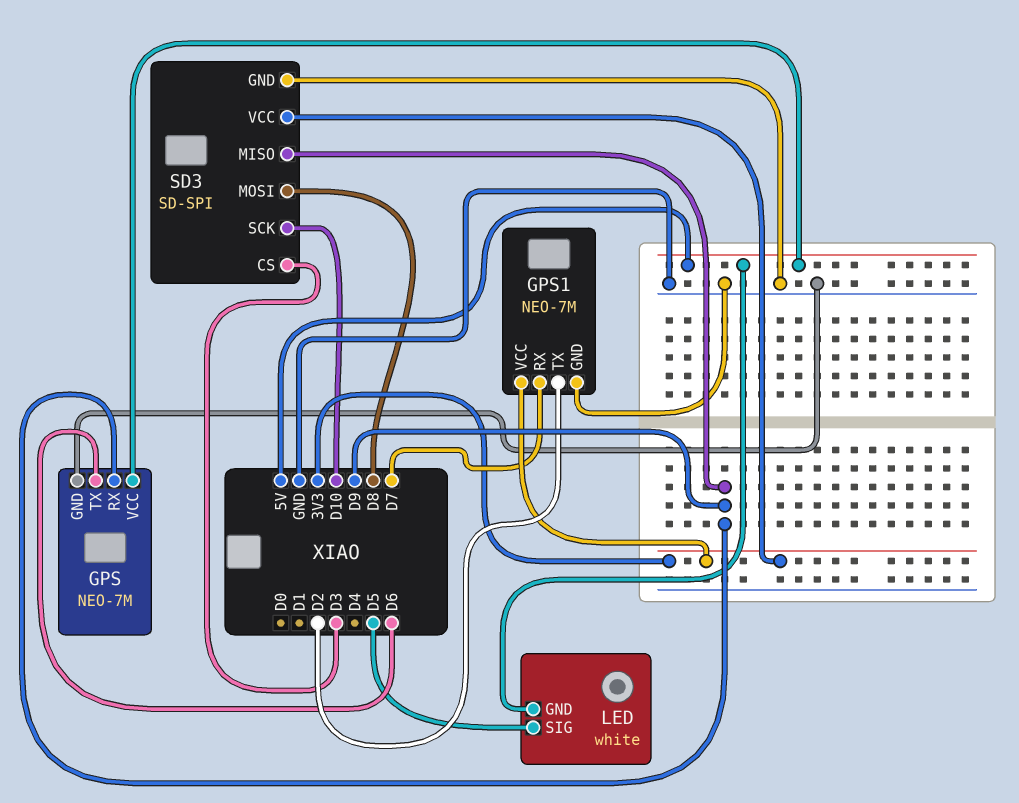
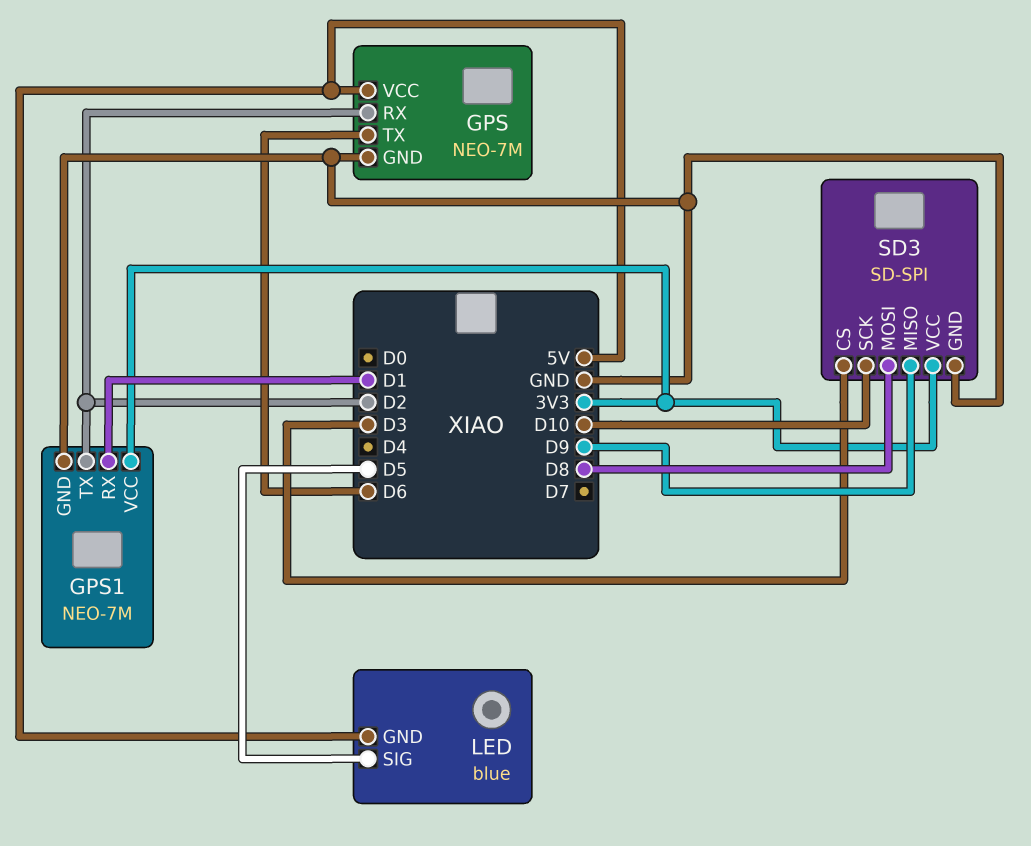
GPS pin RX: D9 -> D2
GPS1 pin RX: D7 -> D1
LED: white -> blue

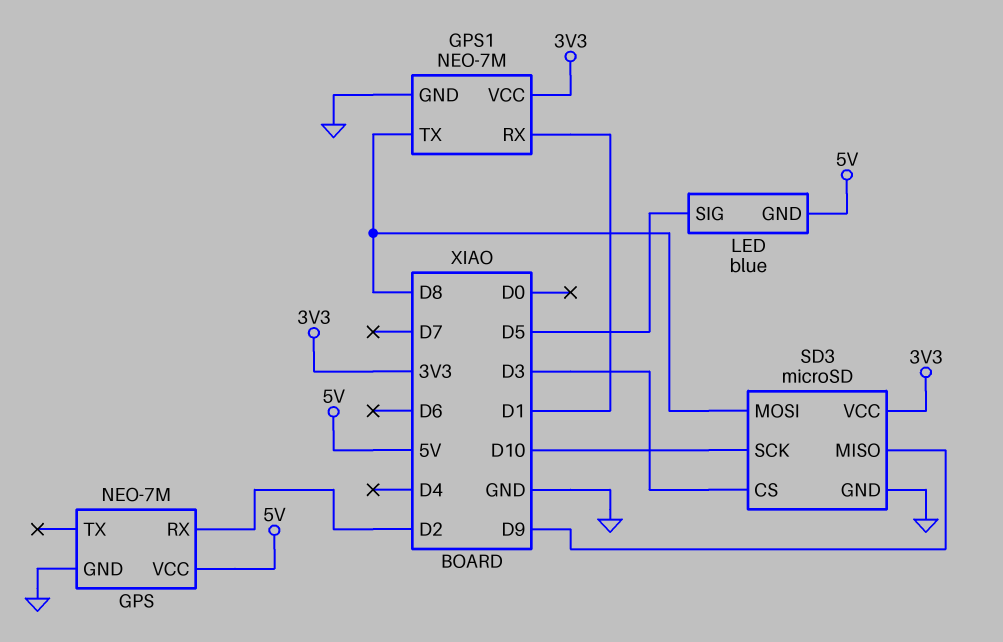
GPS pin TX: D6 -> none
GPS1 pin TX: D2 -> D8
SD3: SD-SPI -> microSD

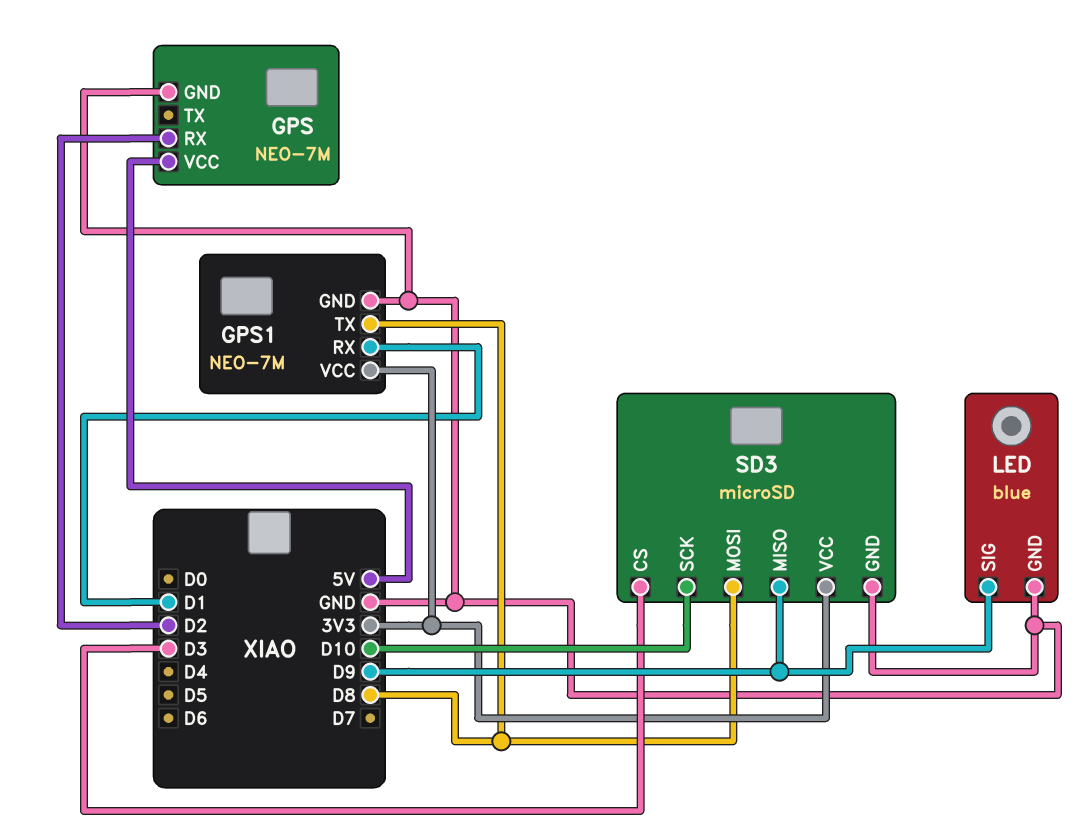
LED pin GND: 5V -> GND
LED pin SIG: D5 -> D9

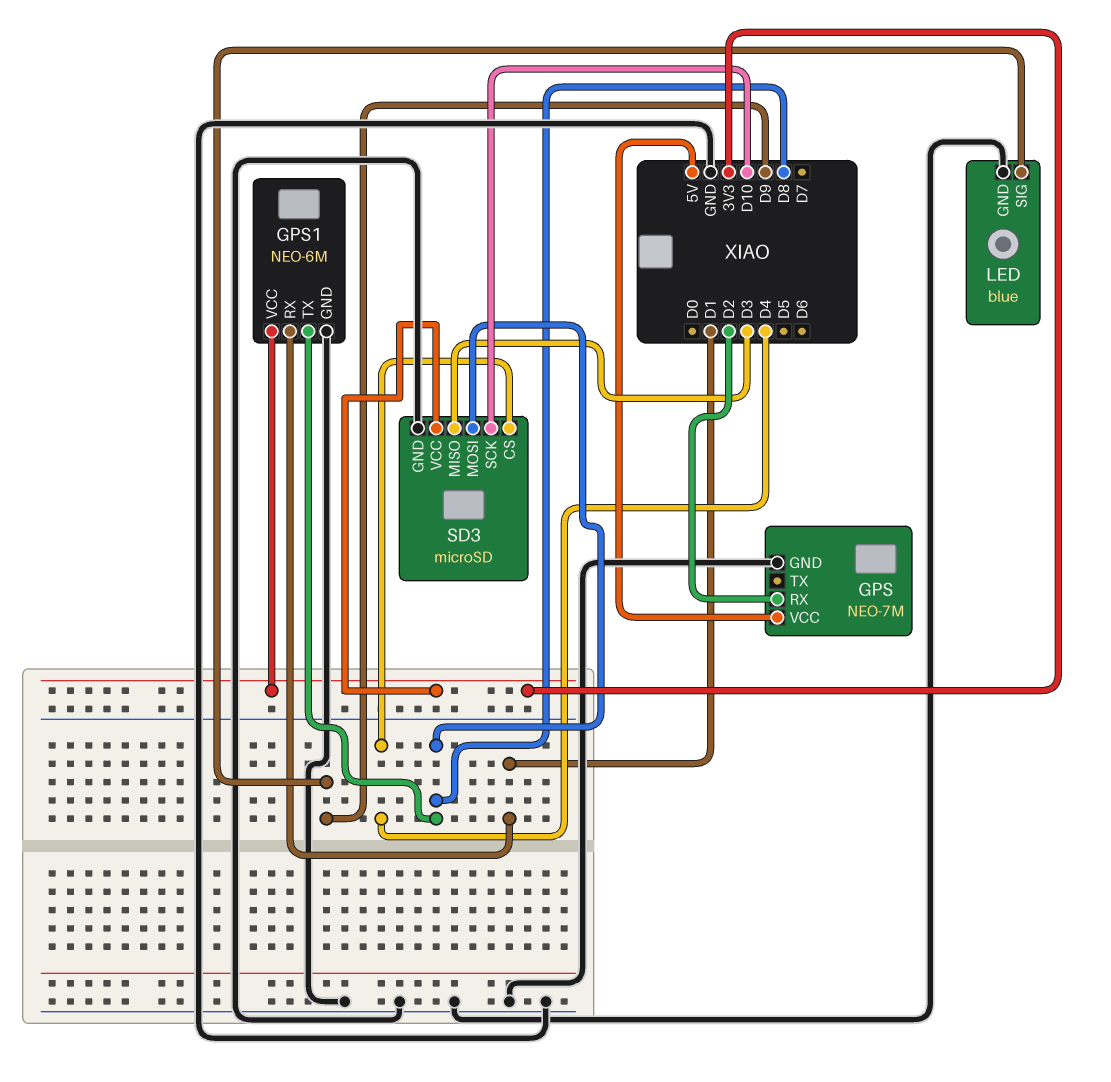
GPS1: NEO-7M -> NEO-6M
SD3 pin CS: D3 -> D4
SD3 pin MISO: D9 -> D3

